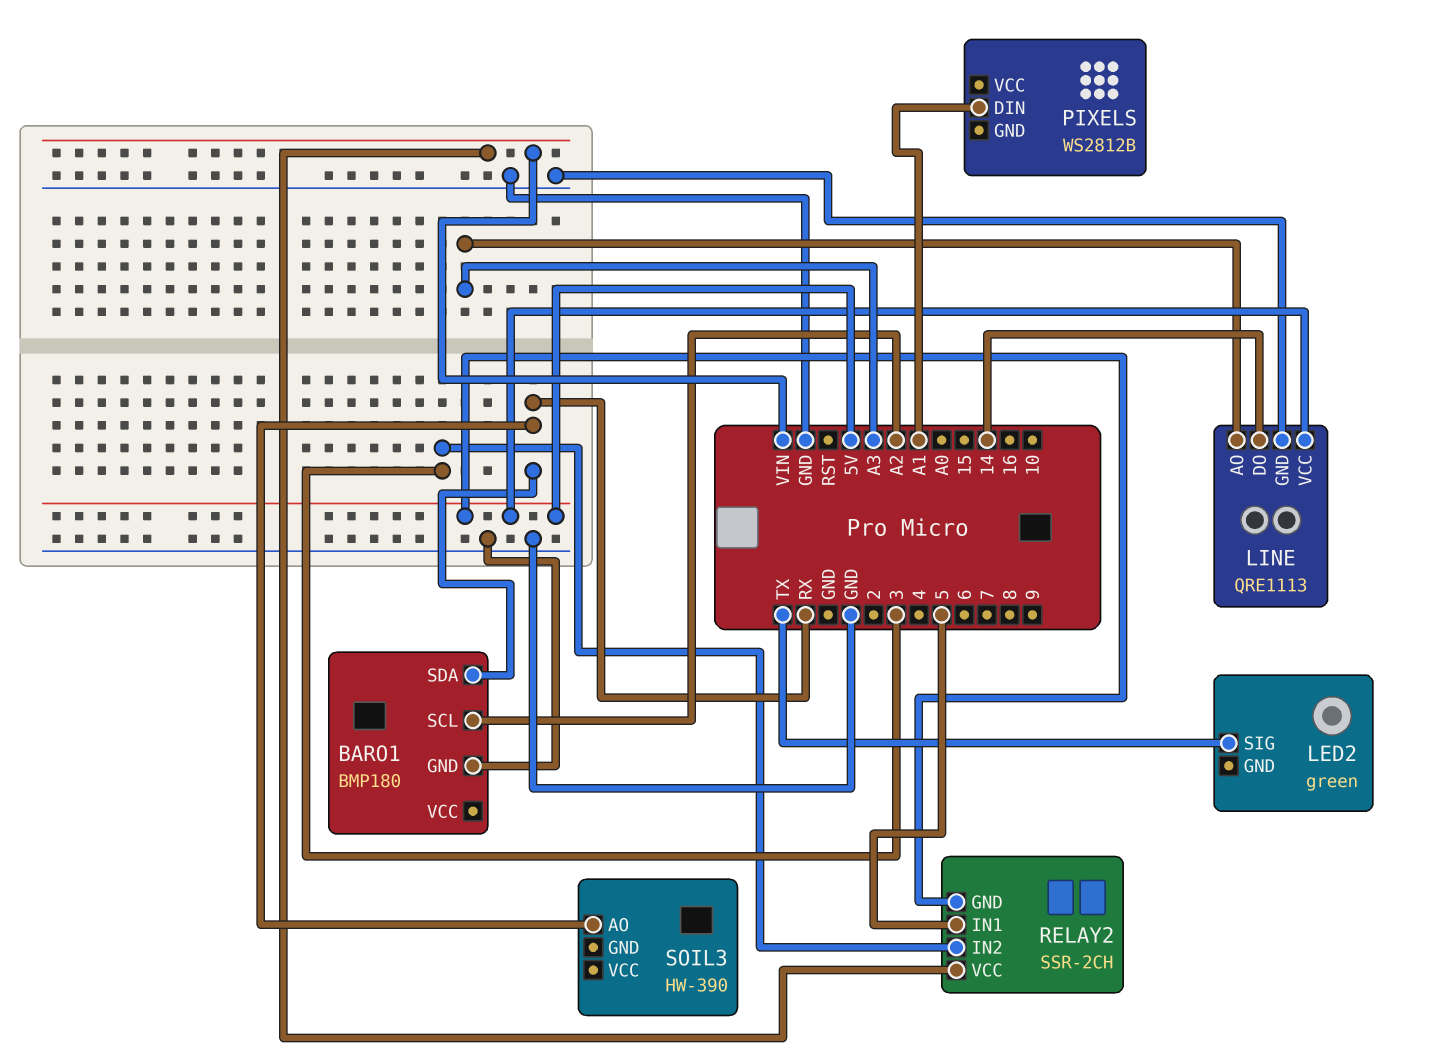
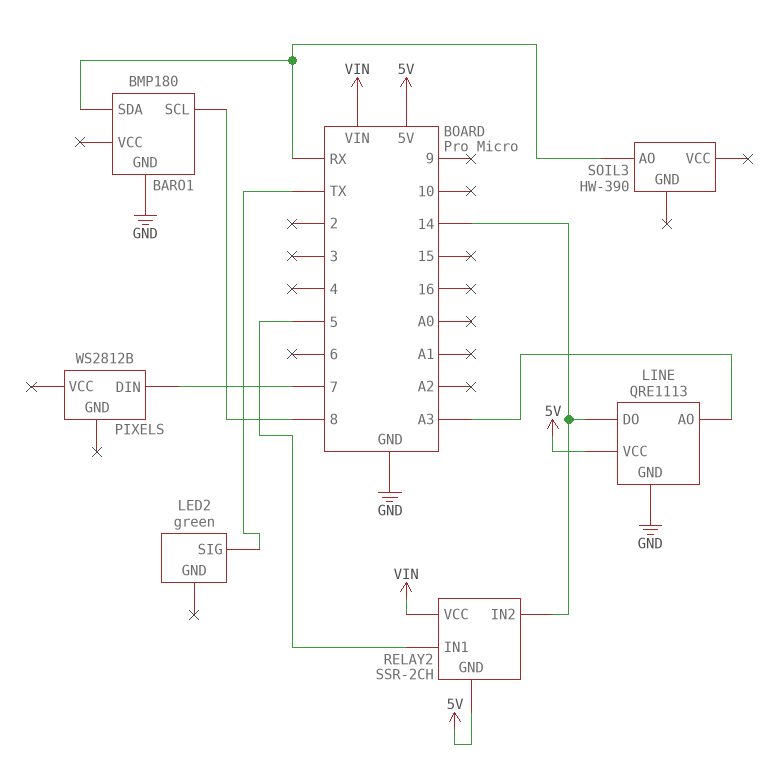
BARO1 pin SCL: A2 -> 8
PIXELS pin DIN: A1 -> 7
RELAY2 pin IN2: 3 -> 14

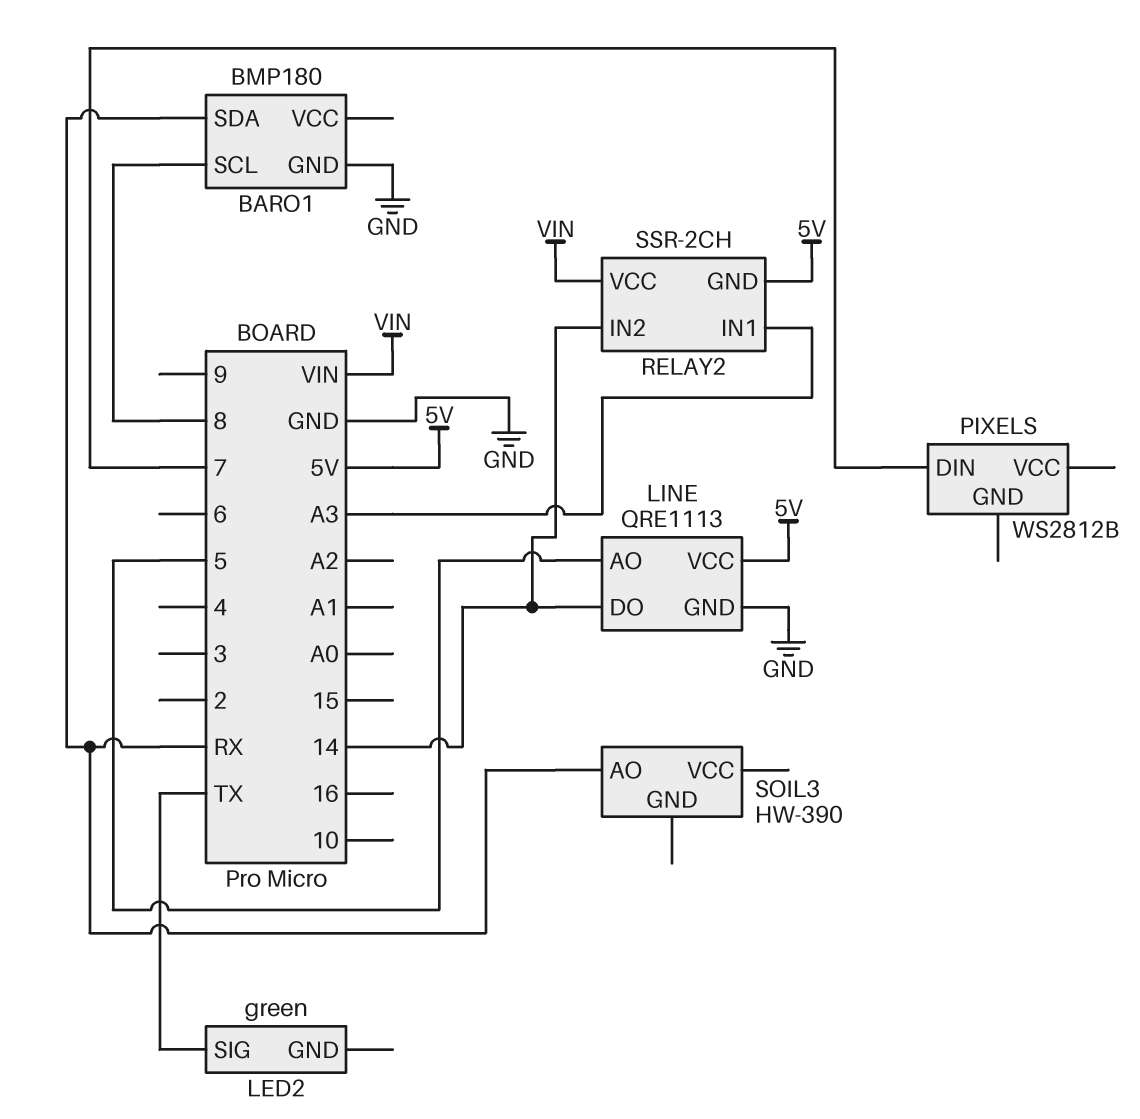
LINE pin AO: A3 -> 5
RELAY2 pin IN1: 5 -> A3

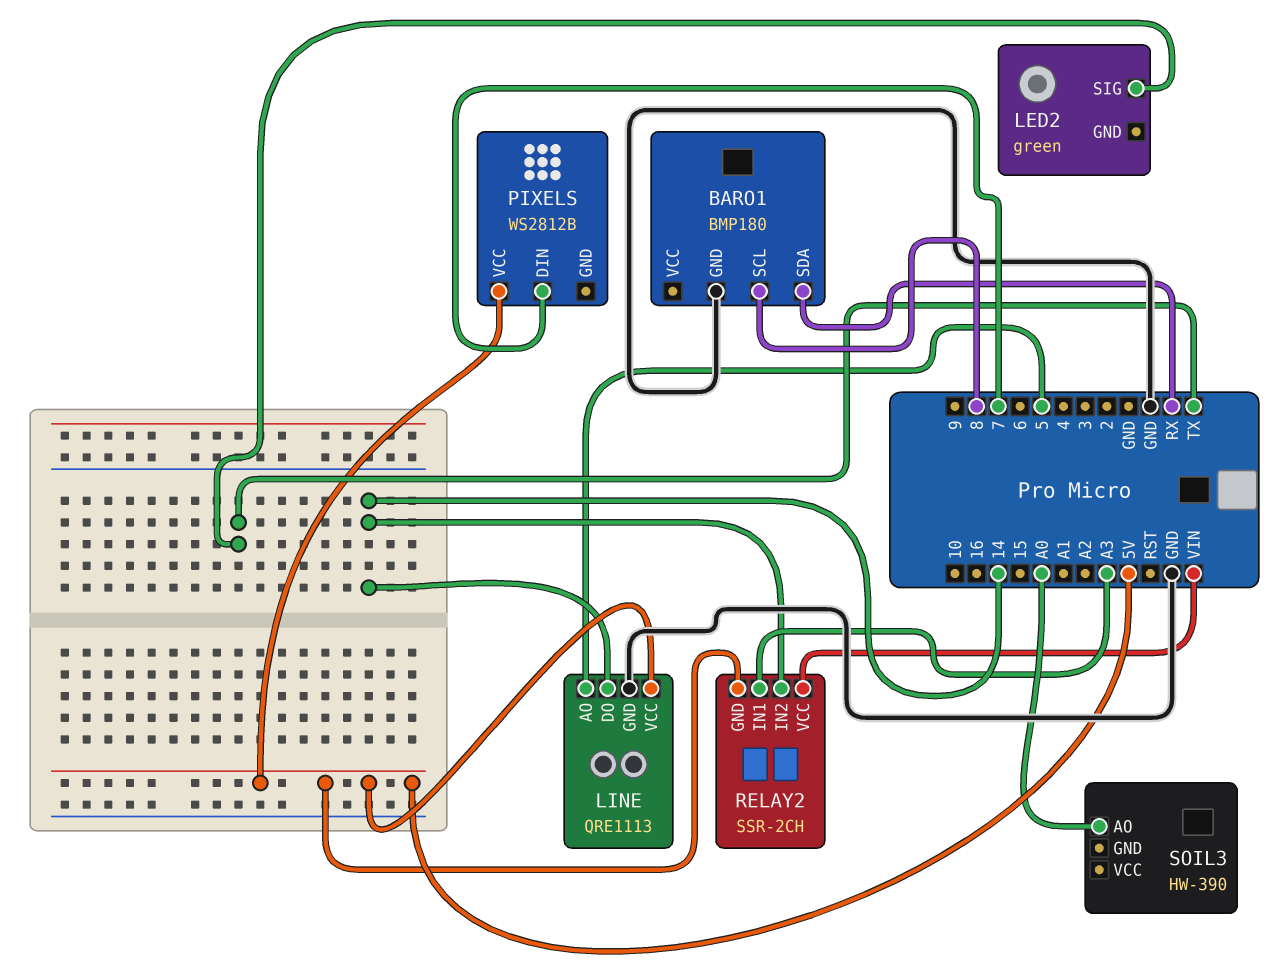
PIXELS pin VCC: none -> 5V
SOIL3 pin AO: RX -> A0

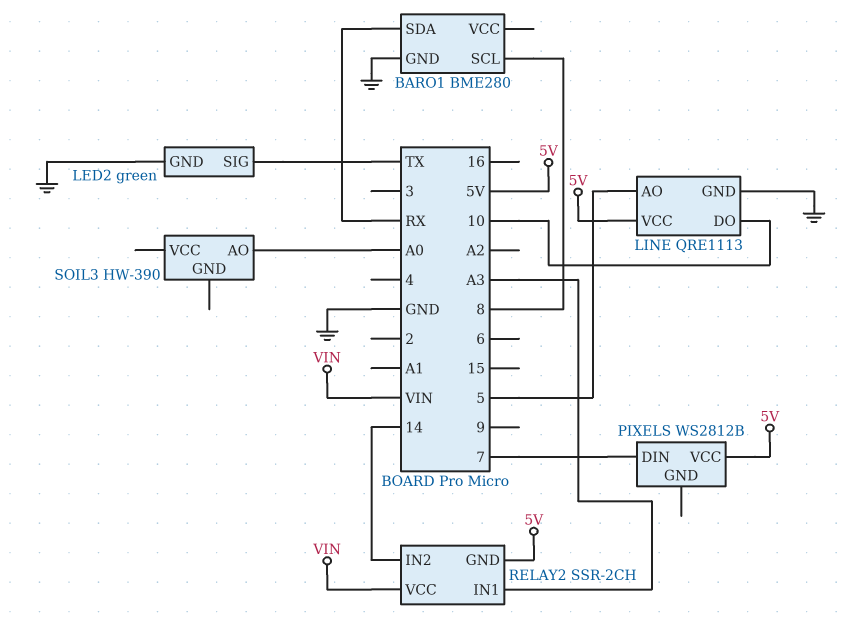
BARO1: BMP180 -> BME280
LED2 pin GND: none -> GND
LINE pin DO: 14 -> 10

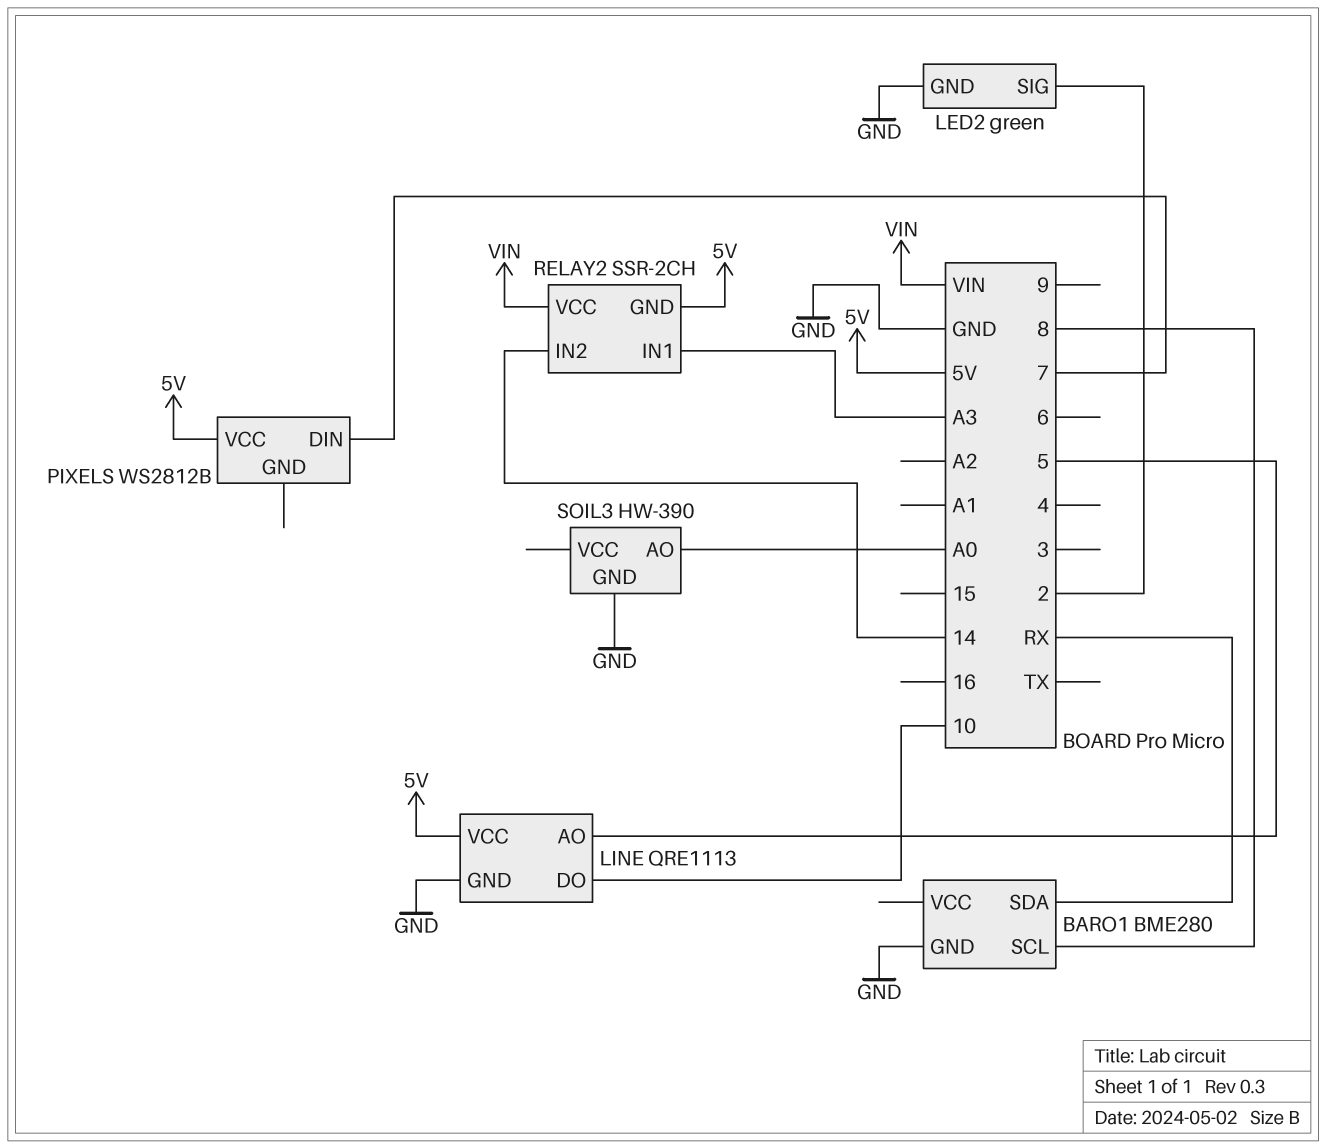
LED2 pin SIG: TX -> 2
SOIL3 pin GND: none -> GND

